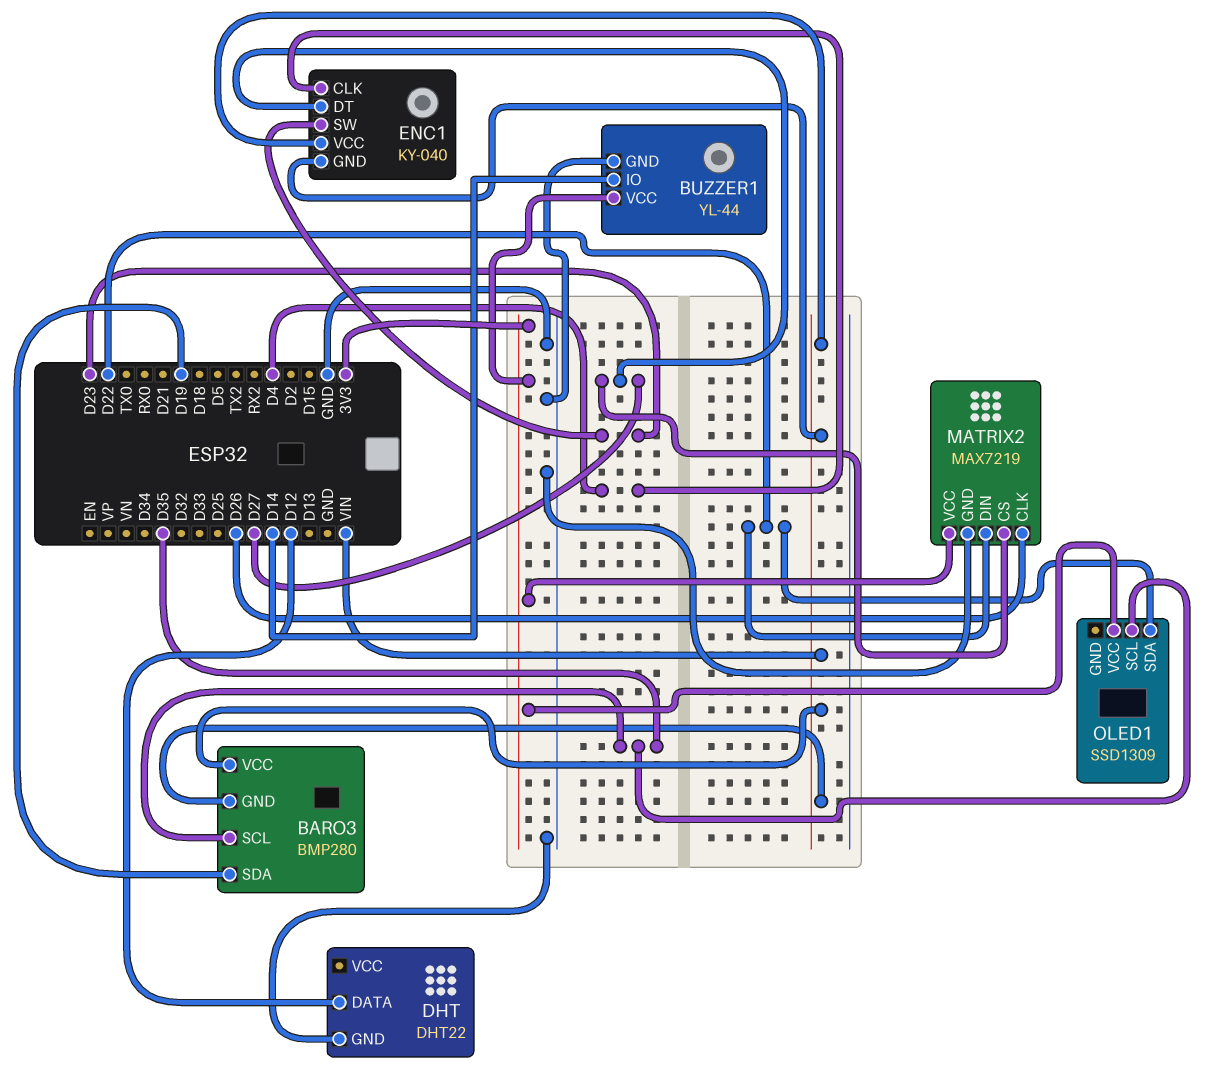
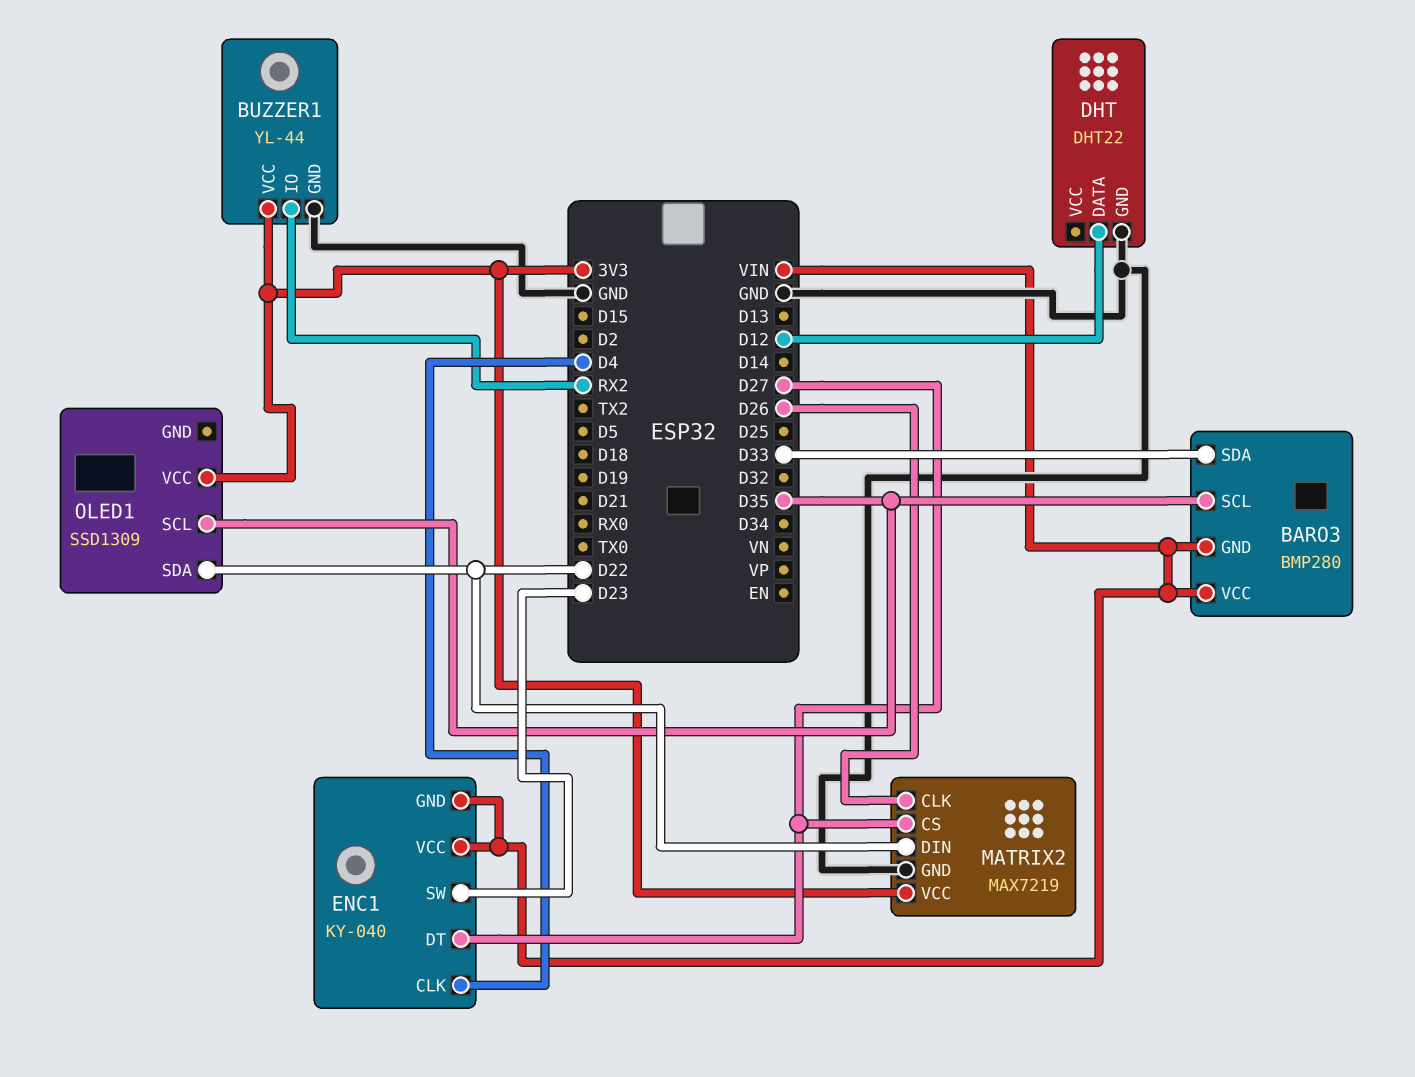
BARO3 pin SDA: D19 -> D33
BUZZER1 pin IO: D14 -> RX2

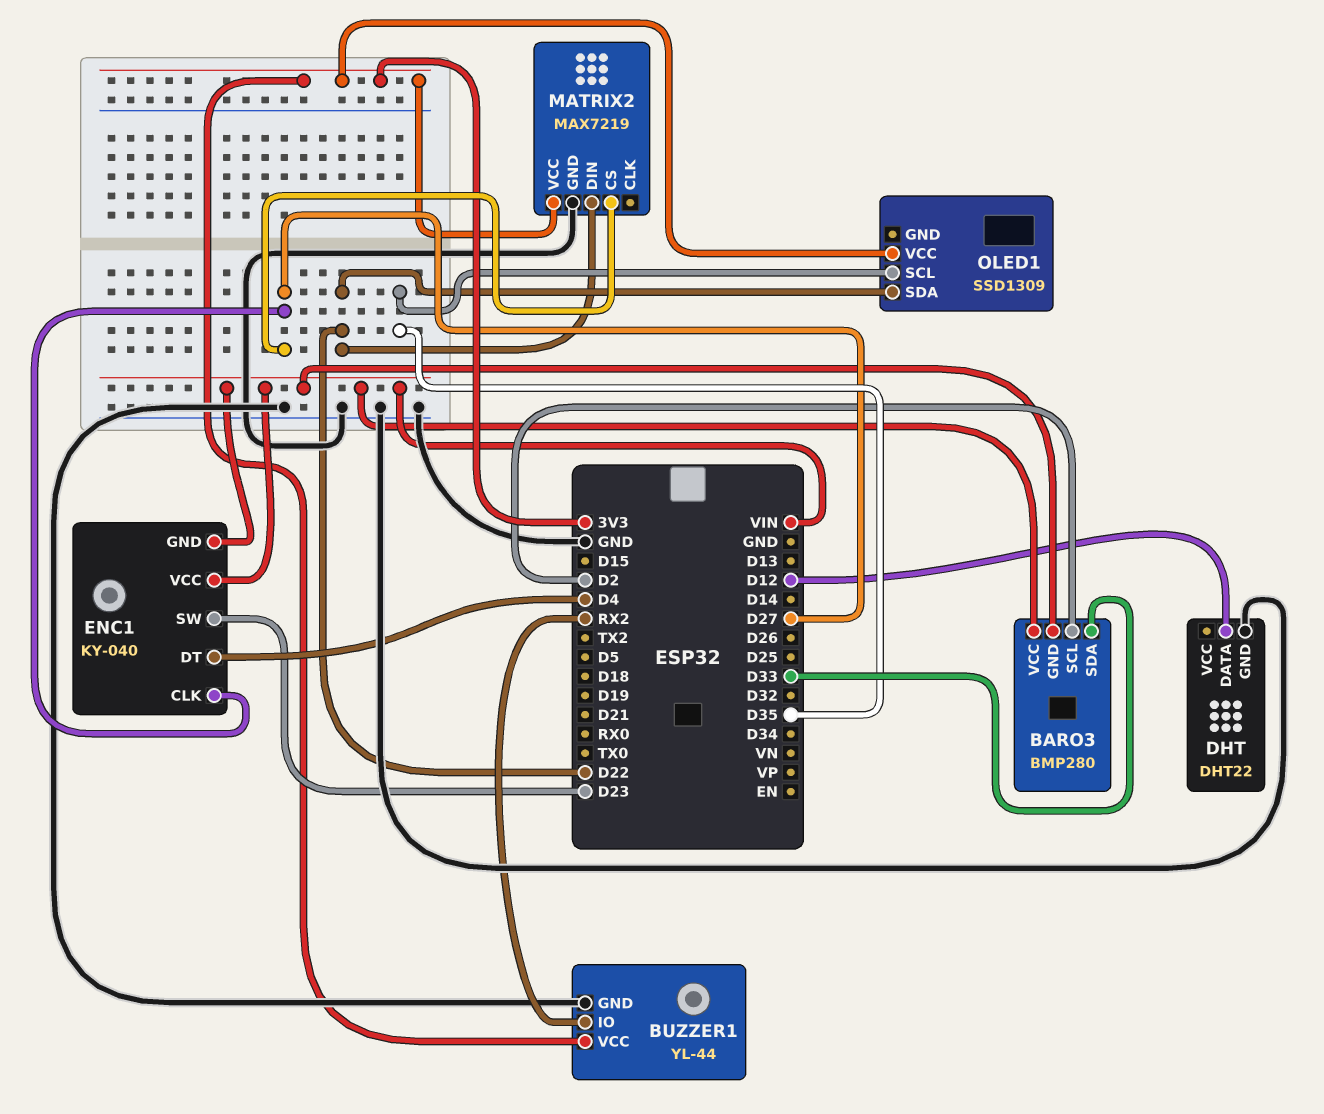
BARO3 pin SCL: D35 -> D2
ENC1 pin CLK: D4 -> D27
ENC1 pin DT: D27 -> D4
MATRIX2 pin CLK: D26 -> none

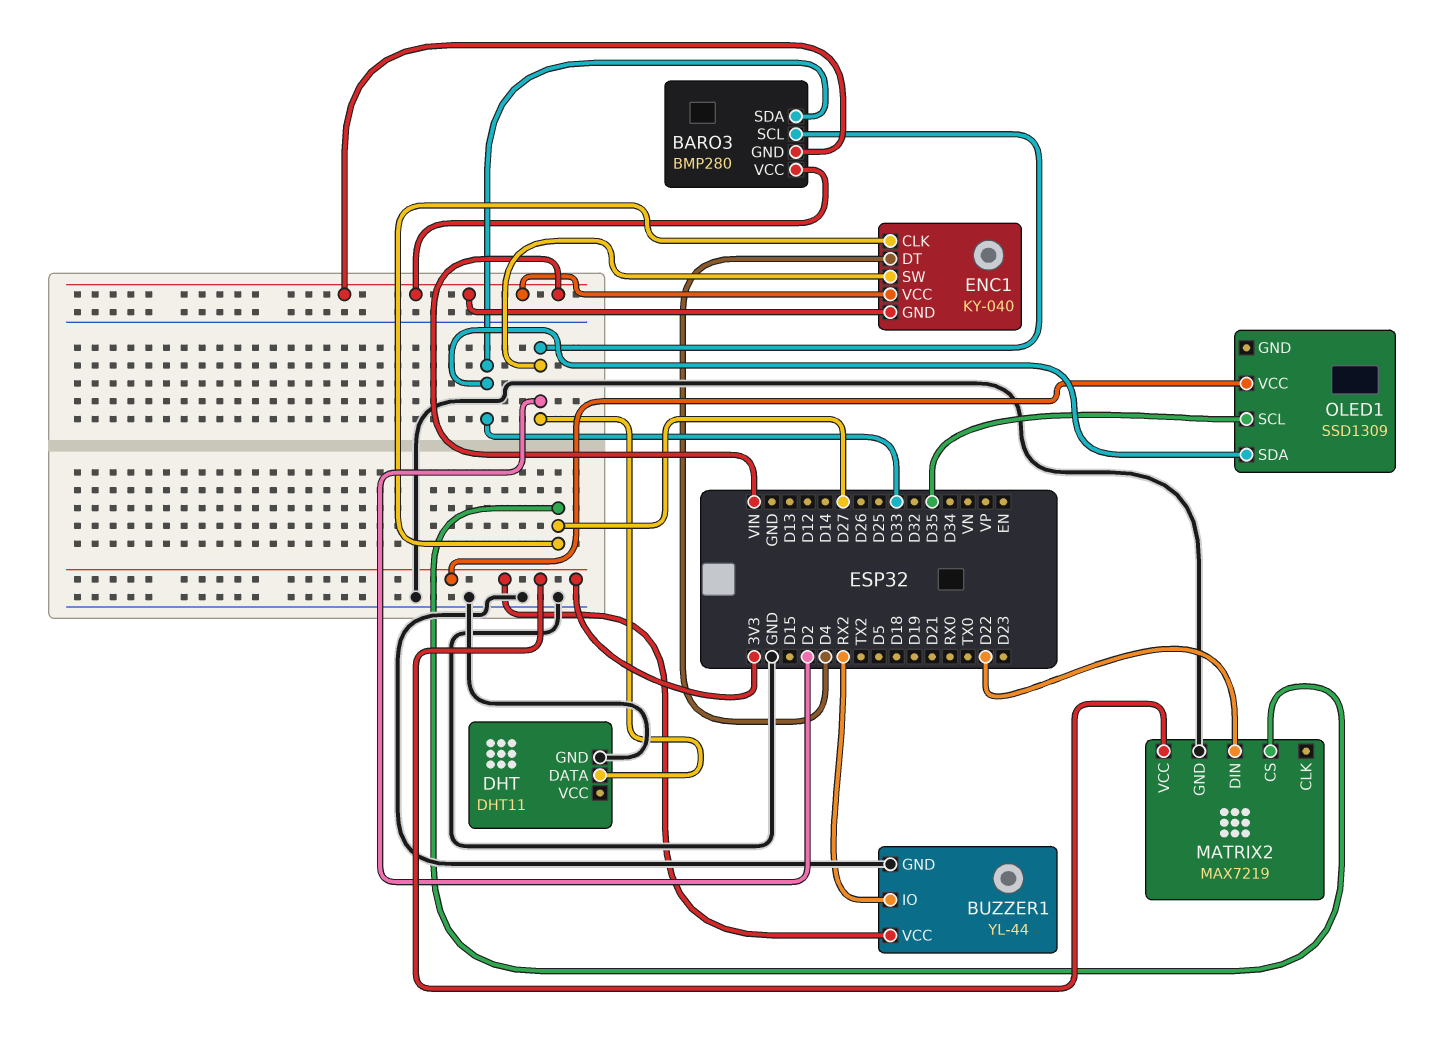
DHT: DHT22 -> DHT11
DHT pin DATA: D12 -> D2
ENC1 pin SW: D23 -> D2
OLED1 pin SDA: D22 -> D33

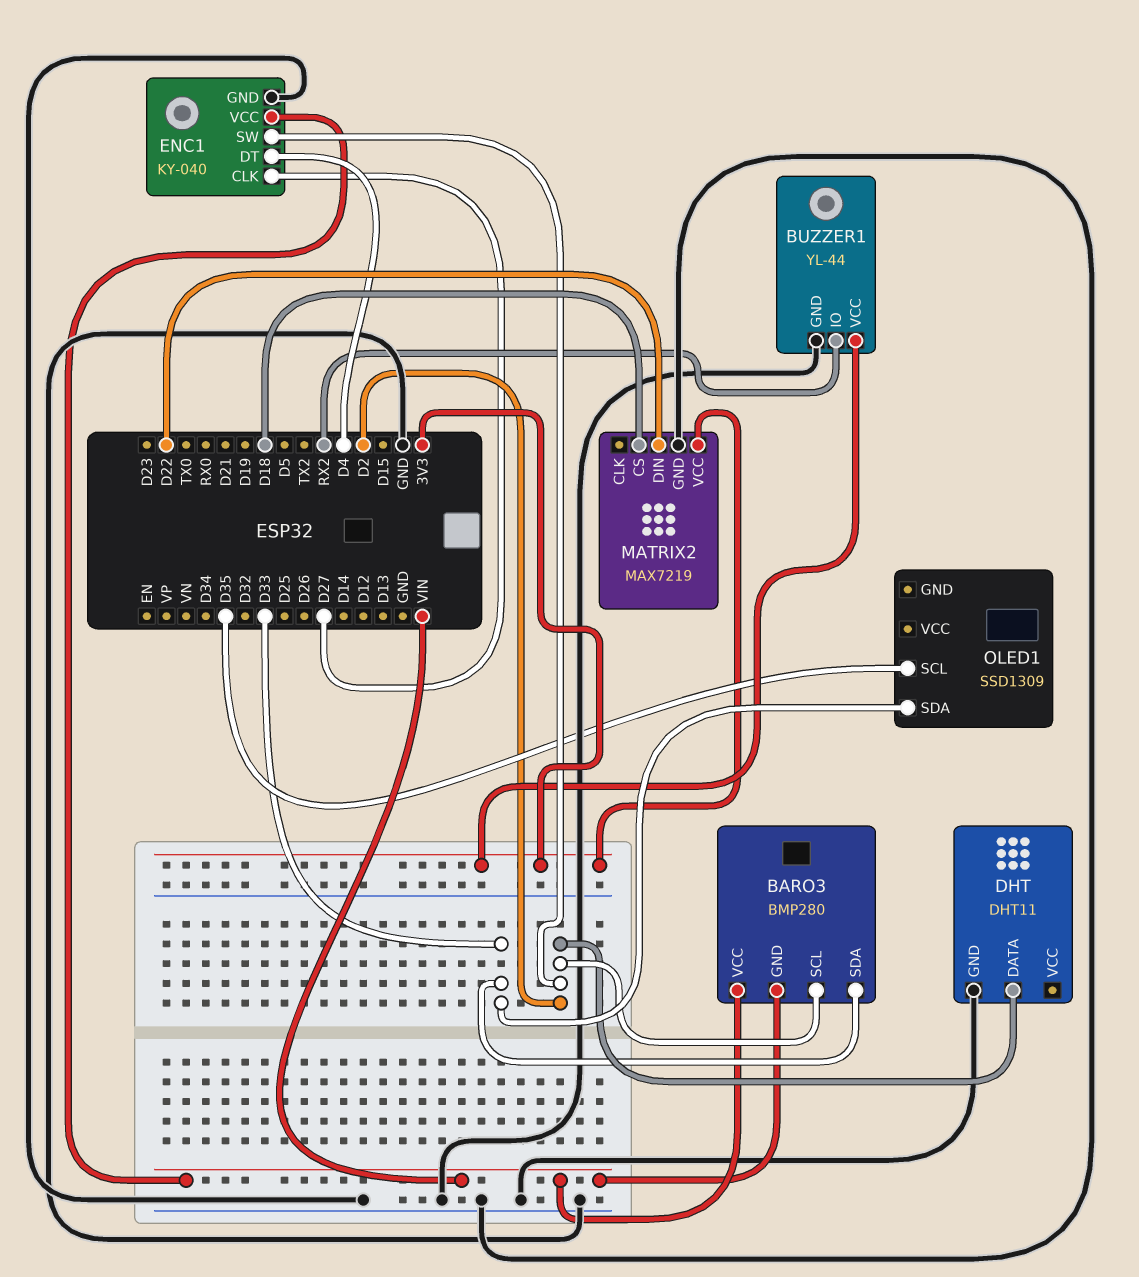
ENC1 pin GND: VIN -> GND
MATRIX2 pin CS: D27 -> D18
OLED1 pin VCC: 3V3 -> none

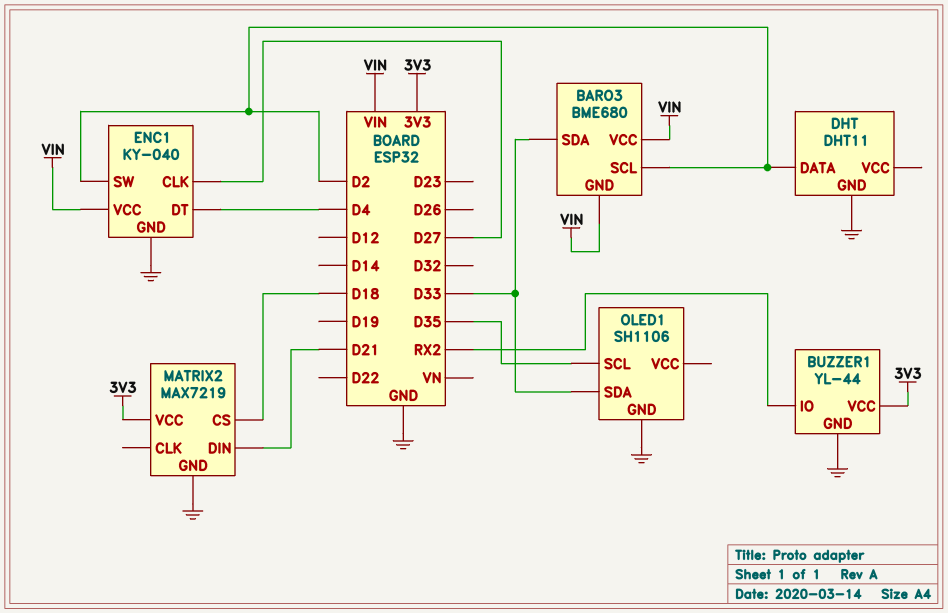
BARO3: BMP280 -> BME680
MATRIX2 pin DIN: D22 -> D21
OLED1: SSD1309 -> SH1106
OLED1 pin GND: none -> GND

